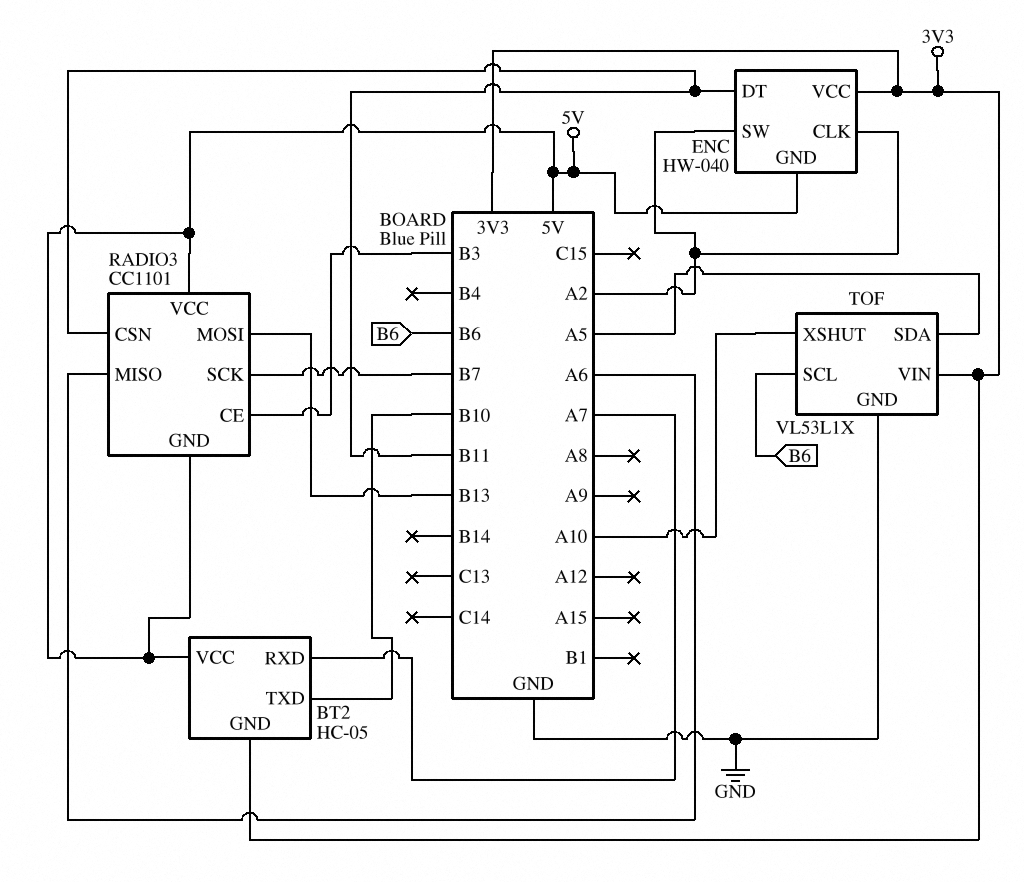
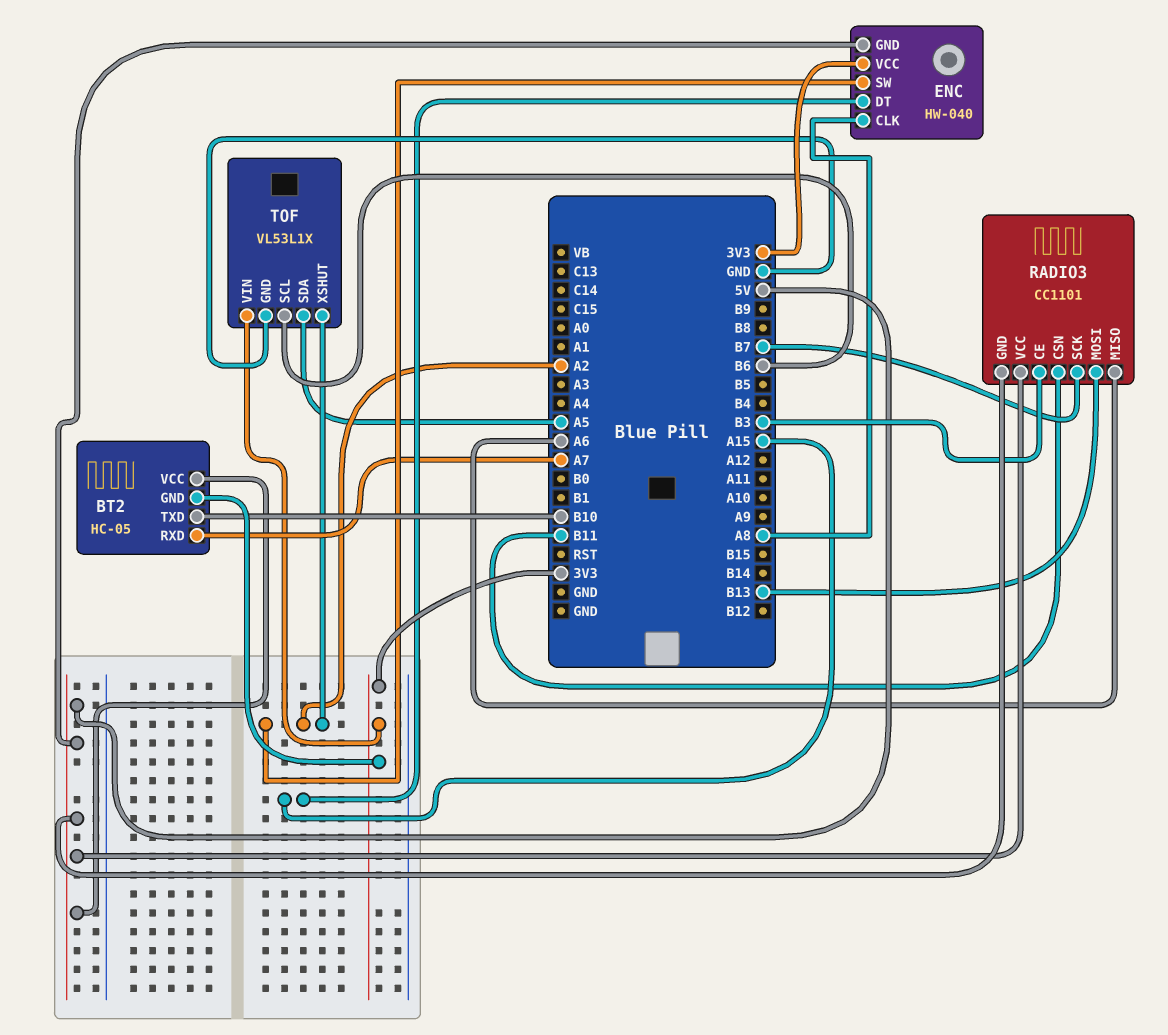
ENC pin CLK: A2 -> A8
ENC pin DT: B11 -> A15
TOF pin XSHUT: A10 -> A2

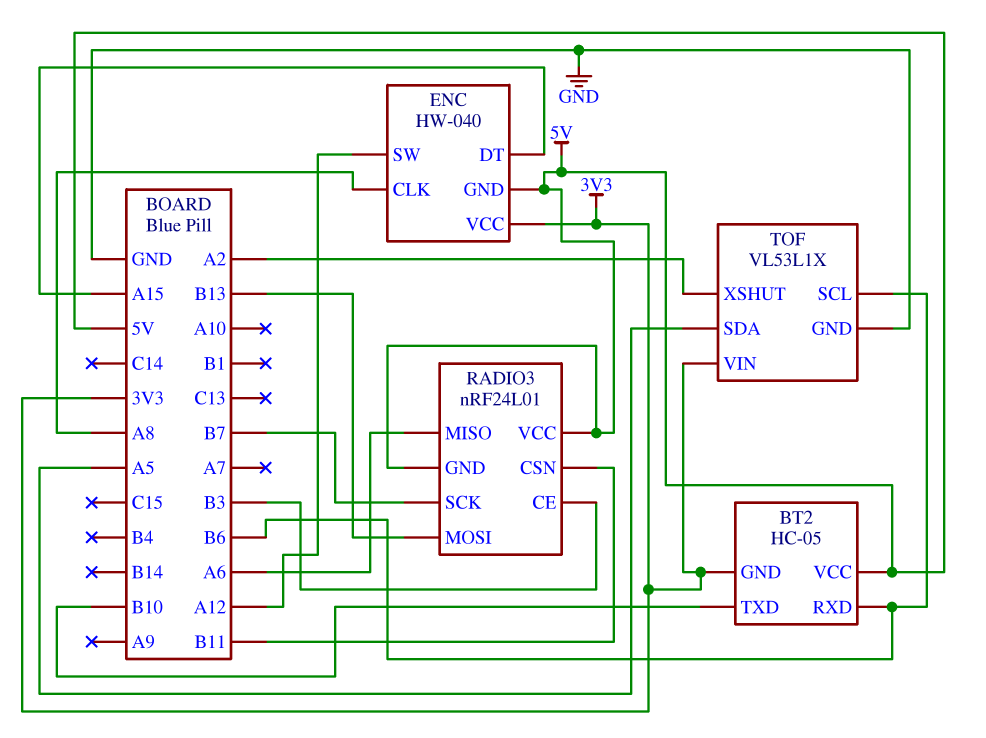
BT2 pin RXD: A7 -> B6
ENC pin SW: A2 -> A12
RADIO3: CC1101 -> nRF24L01

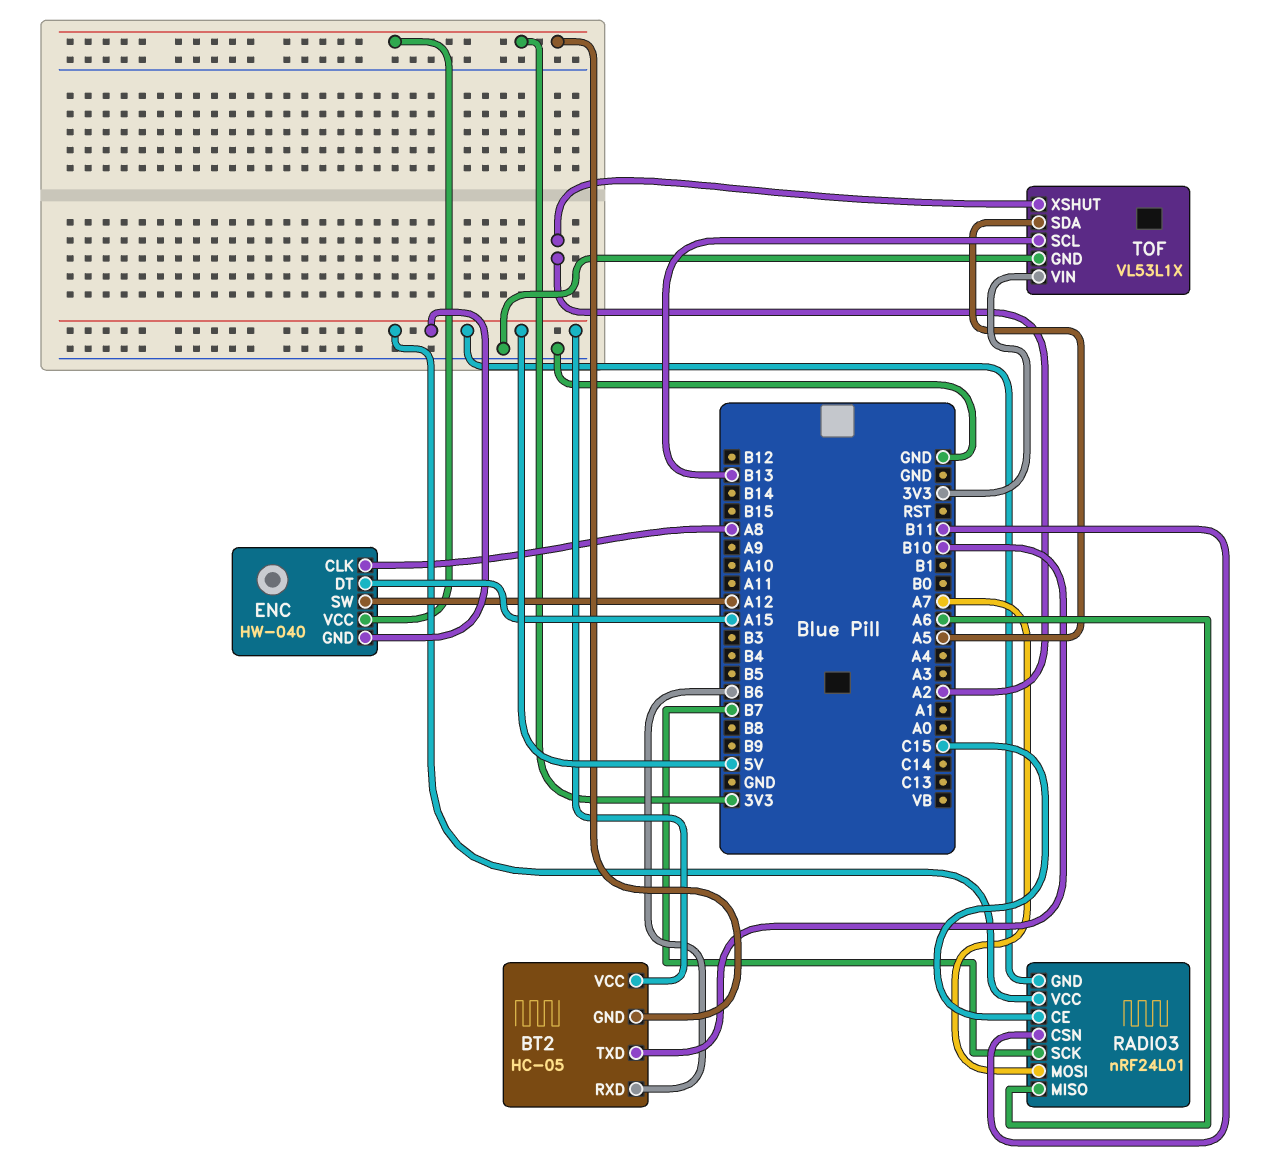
RADIO3 pin CE: B3 -> C15
RADIO3 pin MOSI: B13 -> A7
TOF pin SCL: B6 -> B13

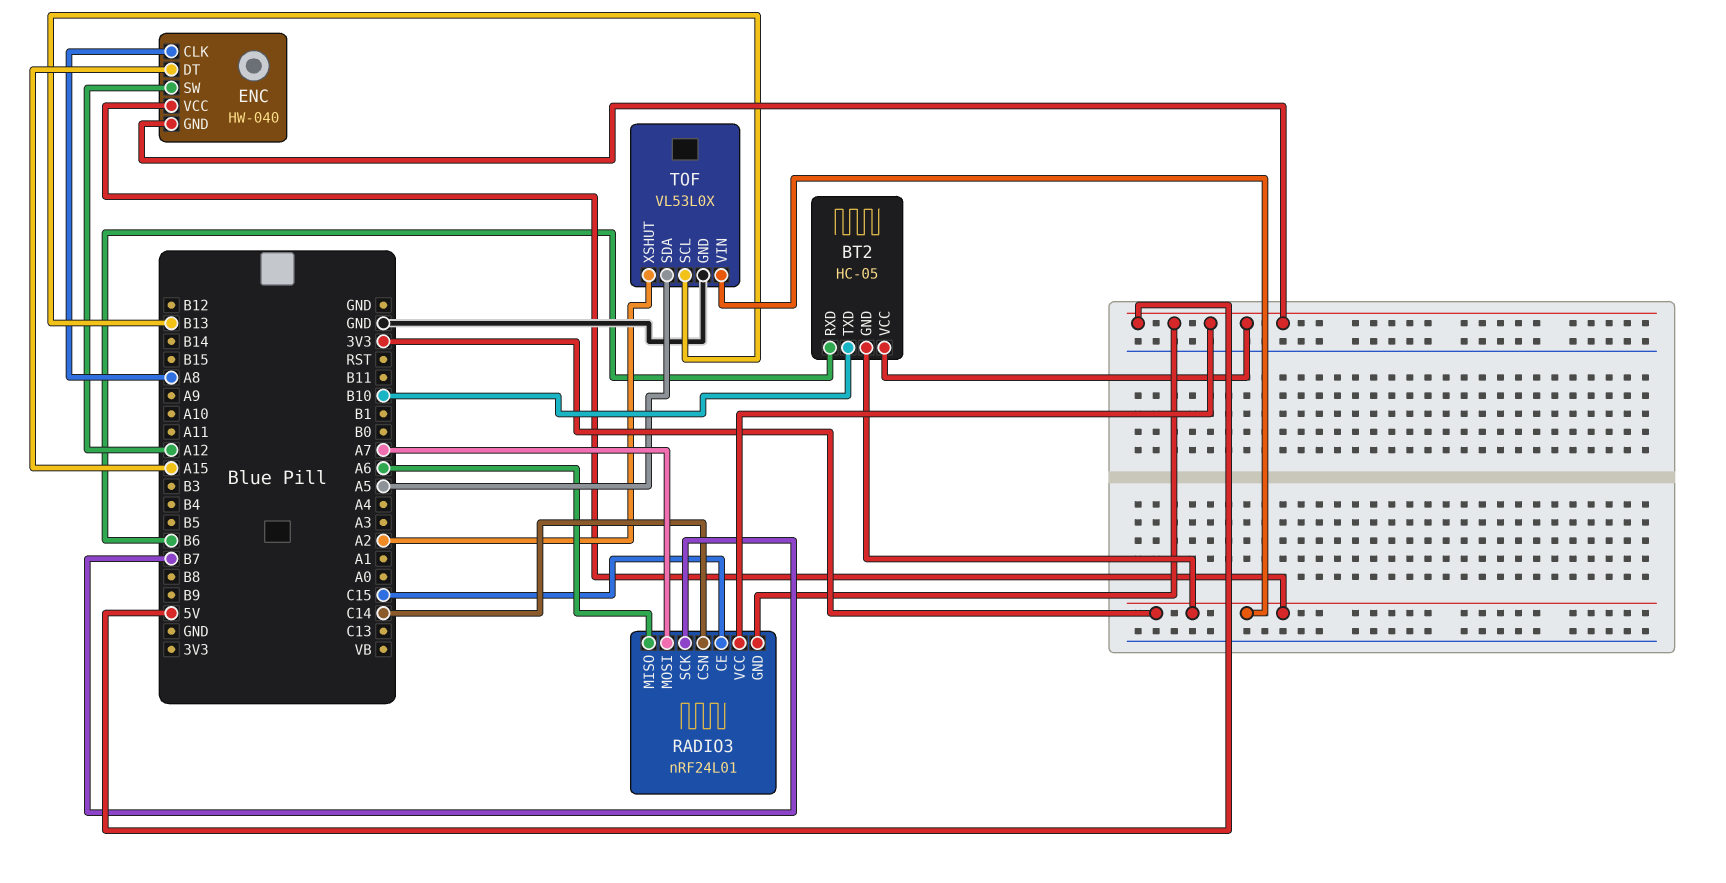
RADIO3 pin CSN: B11 -> C14
TOF: VL53L1X -> VL53L0X

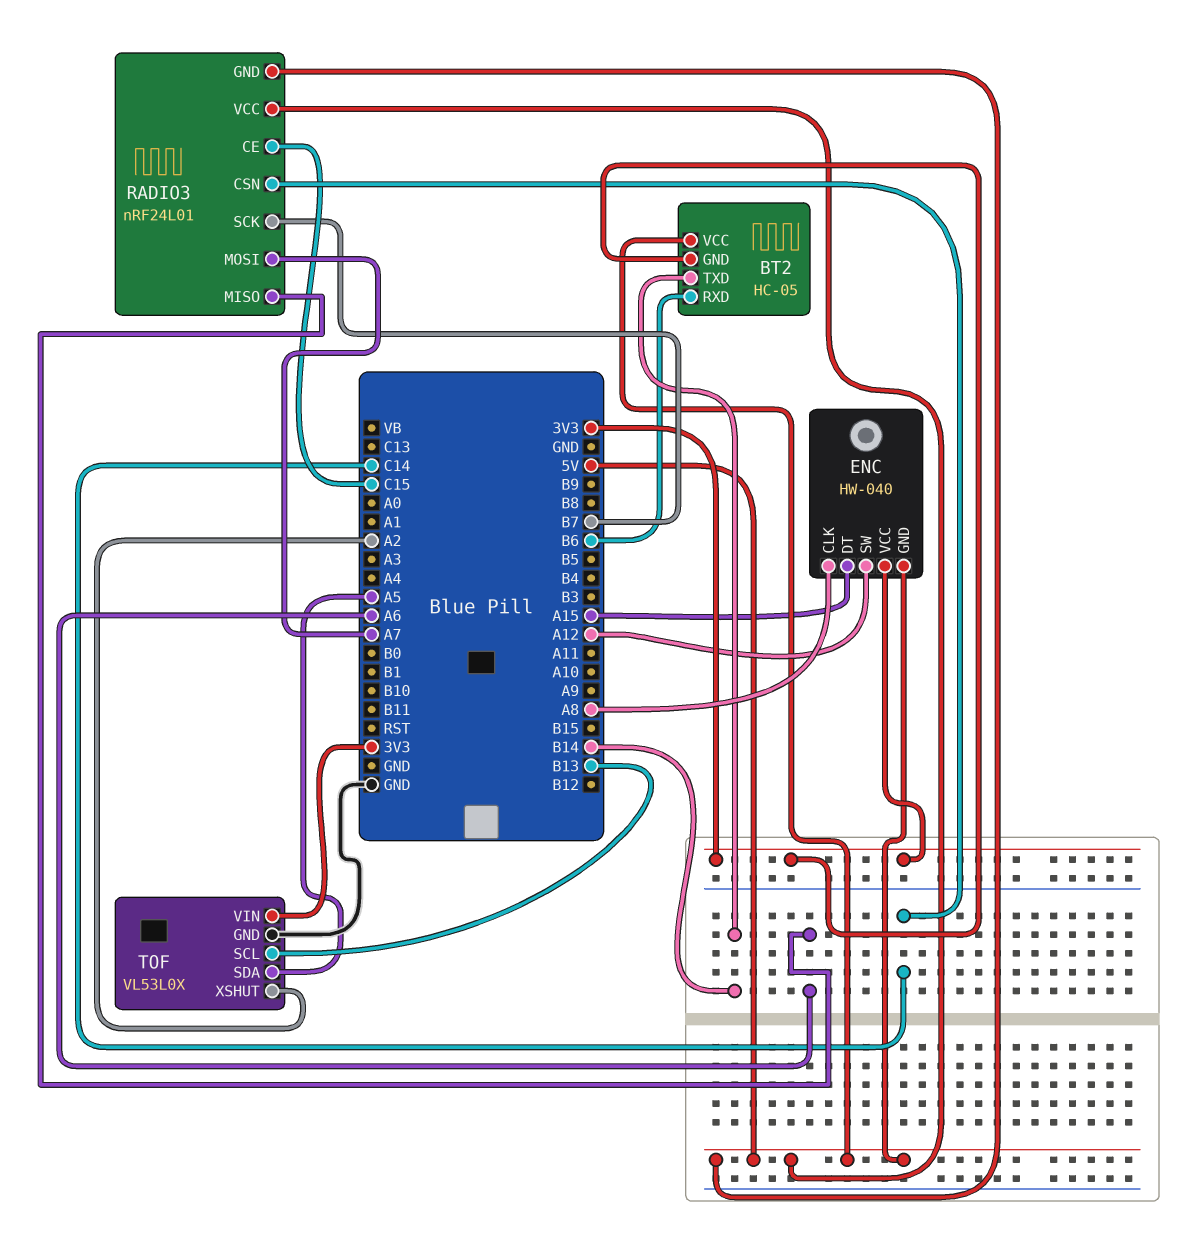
BT2 pin TXD: B10 -> B14

